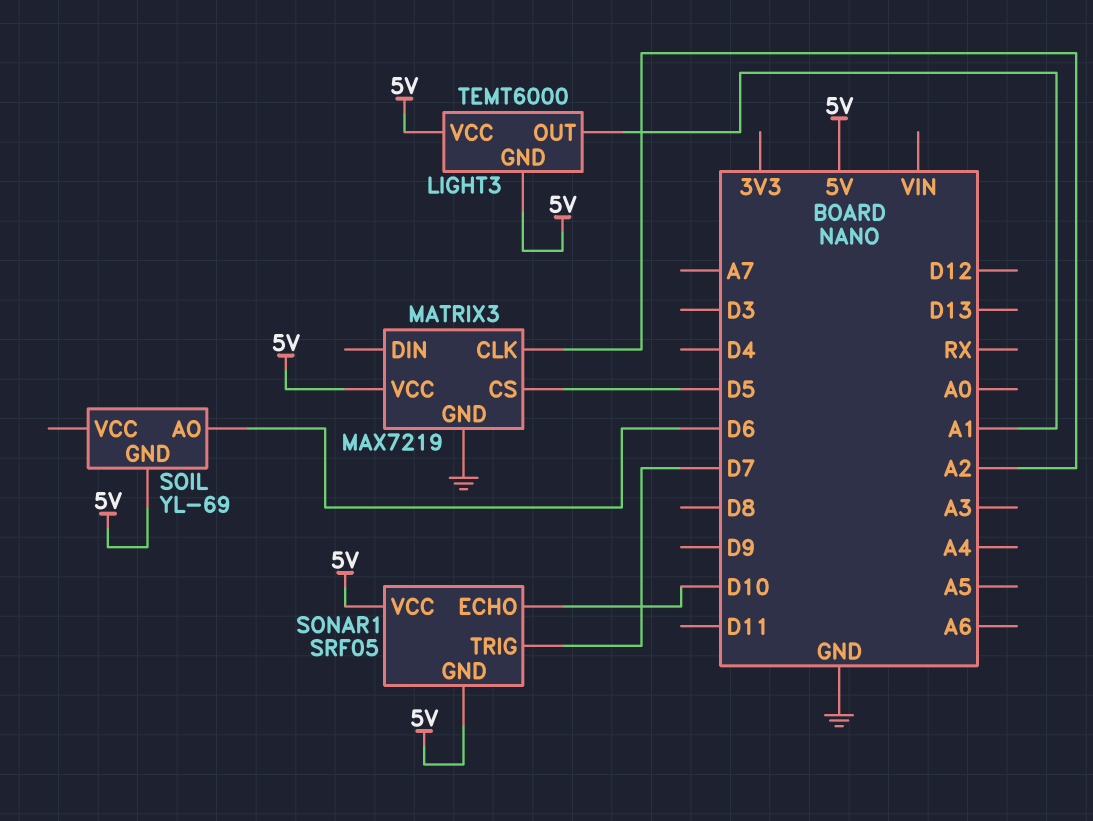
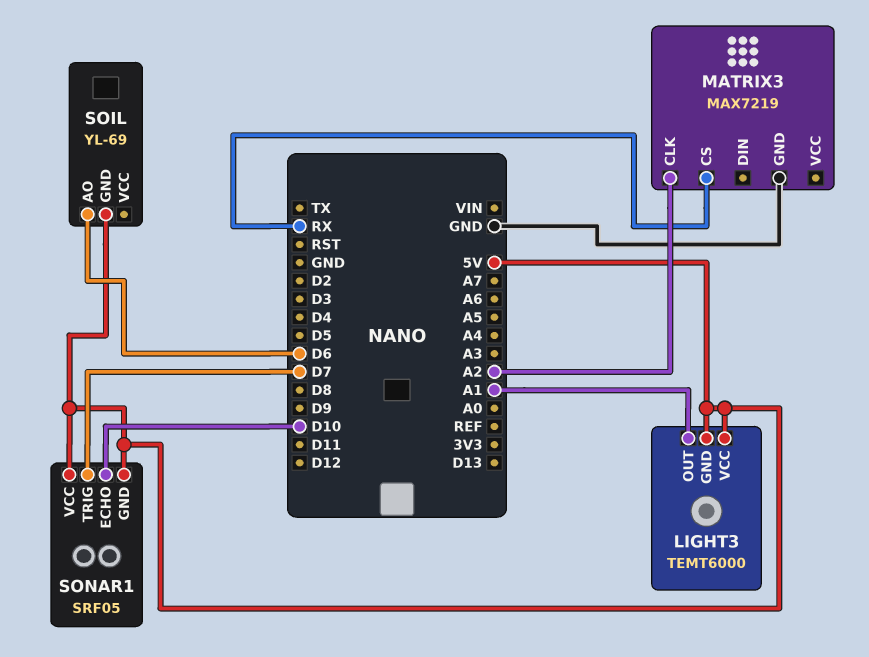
MATRIX3 pin CS: D5 -> RX
MATRIX3 pin VCC: 5V -> none

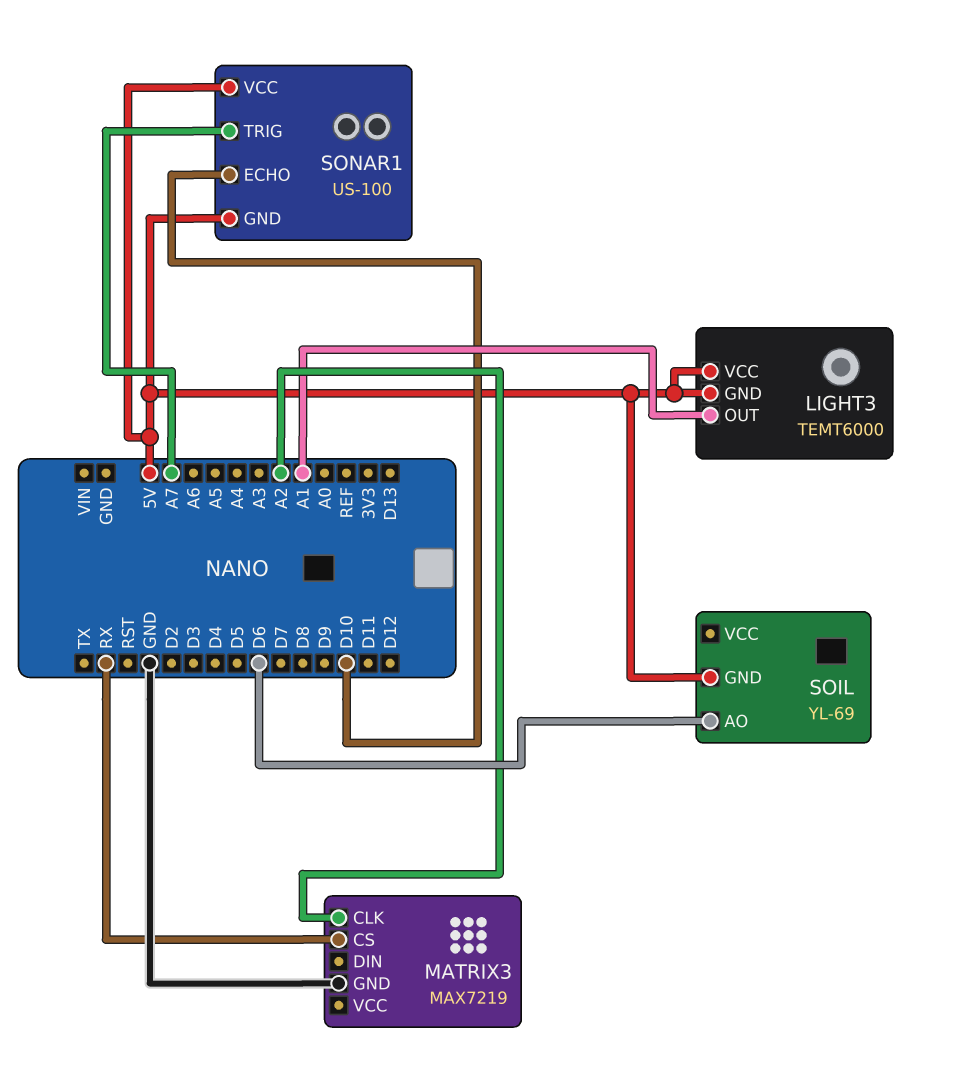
SONAR1: SRF05 -> US-100
SONAR1 pin TRIG: D7 -> A7

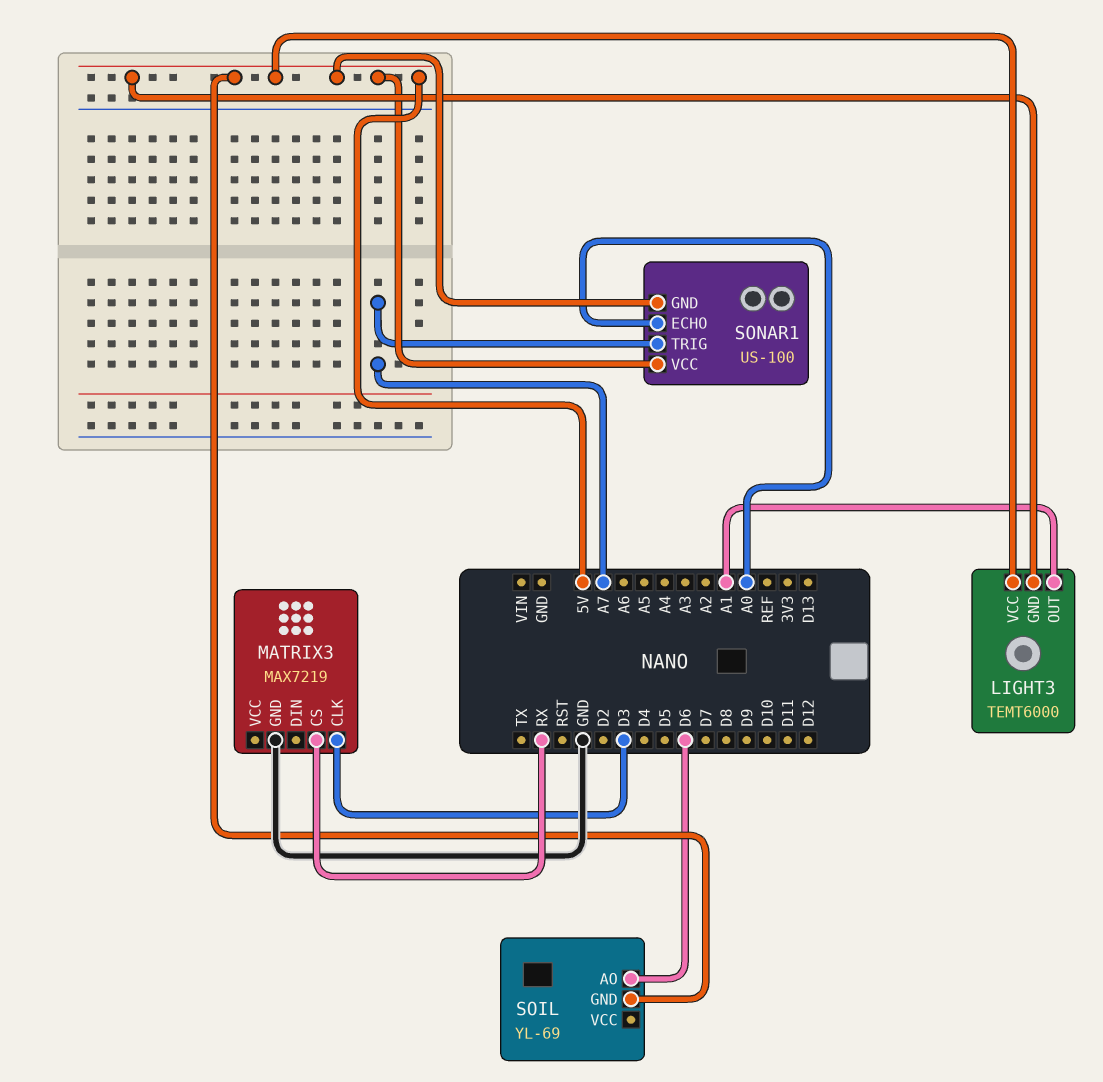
MATRIX3 pin CLK: A2 -> D3
SONAR1 pin ECHO: D10 -> A0

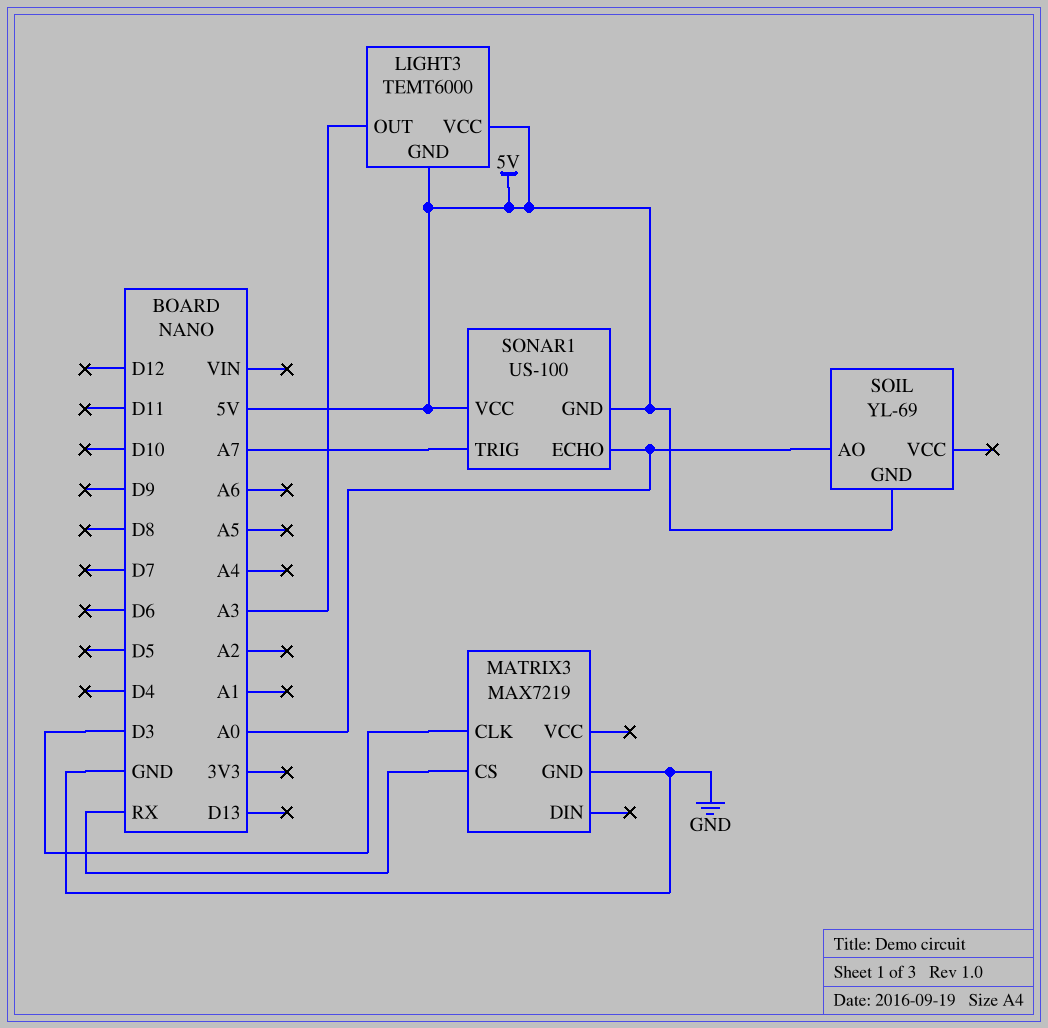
LIGHT3 pin OUT: A1 -> A3
SOIL pin AO: D6 -> A0

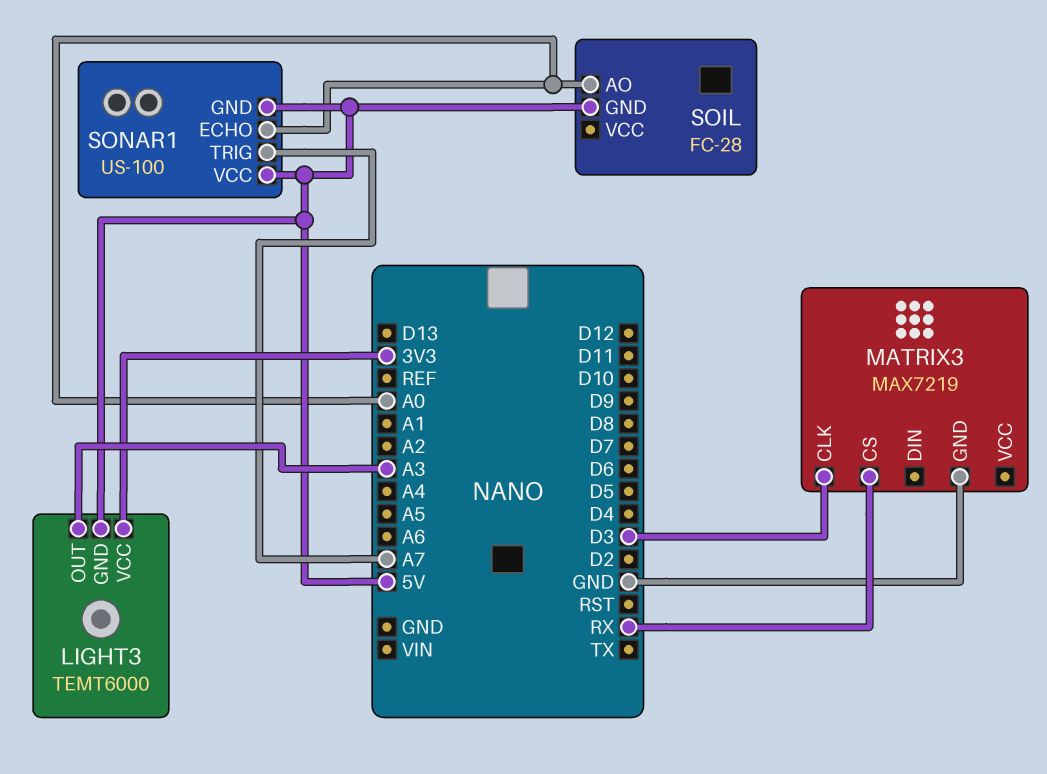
LIGHT3 pin VCC: 5V -> 3V3
SOIL: YL-69 -> FC-28

